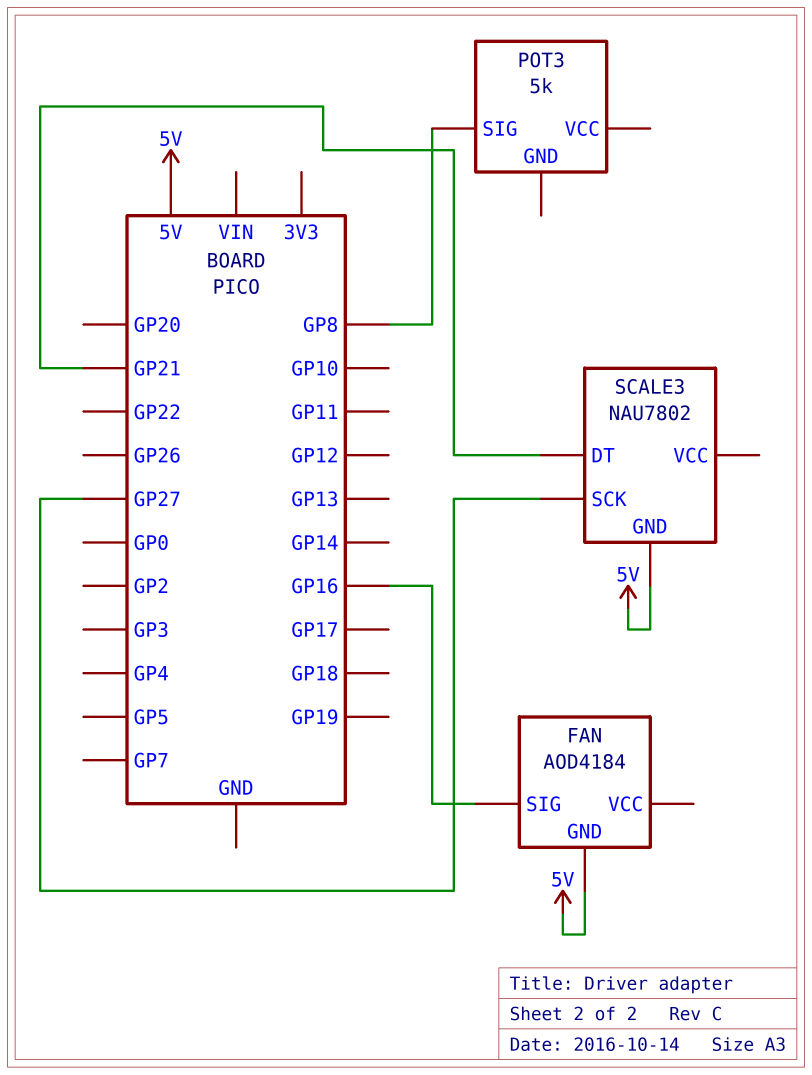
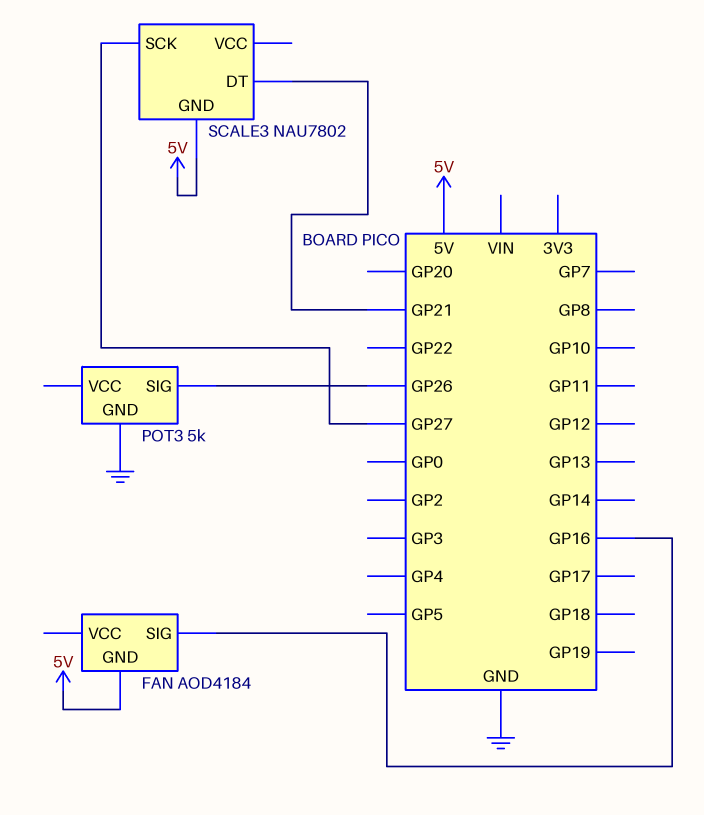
POT3 pin GND: none -> GND
POT3 pin SIG: GP8 -> GP26

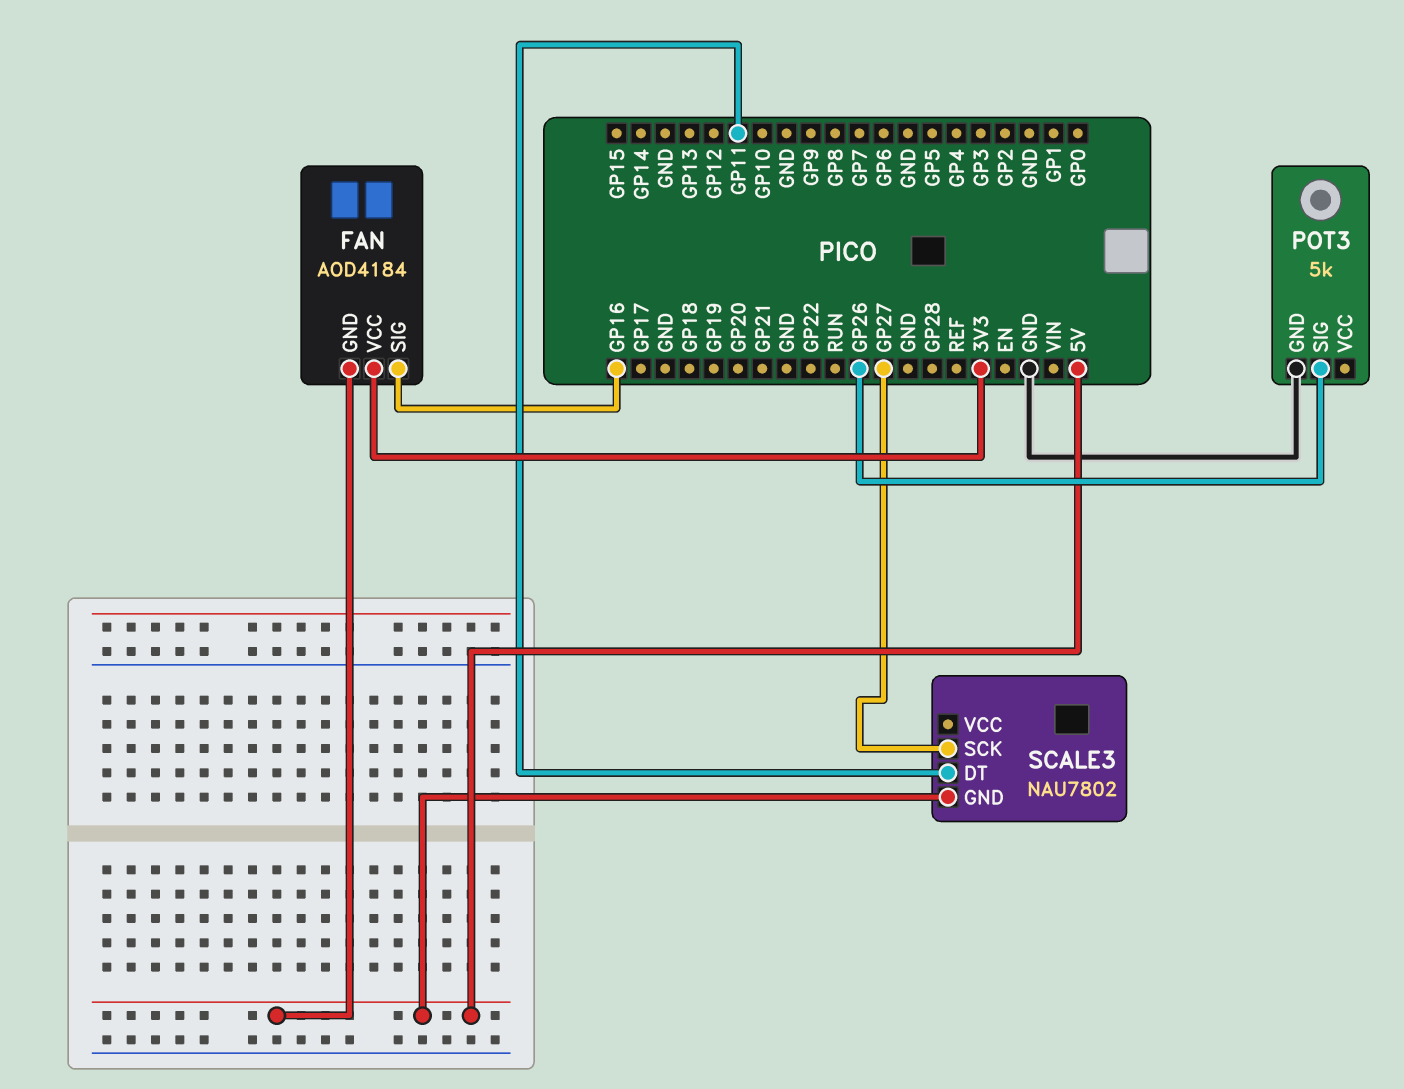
FAN pin VCC: none -> 3V3
SCALE3 pin DT: GP21 -> GP11

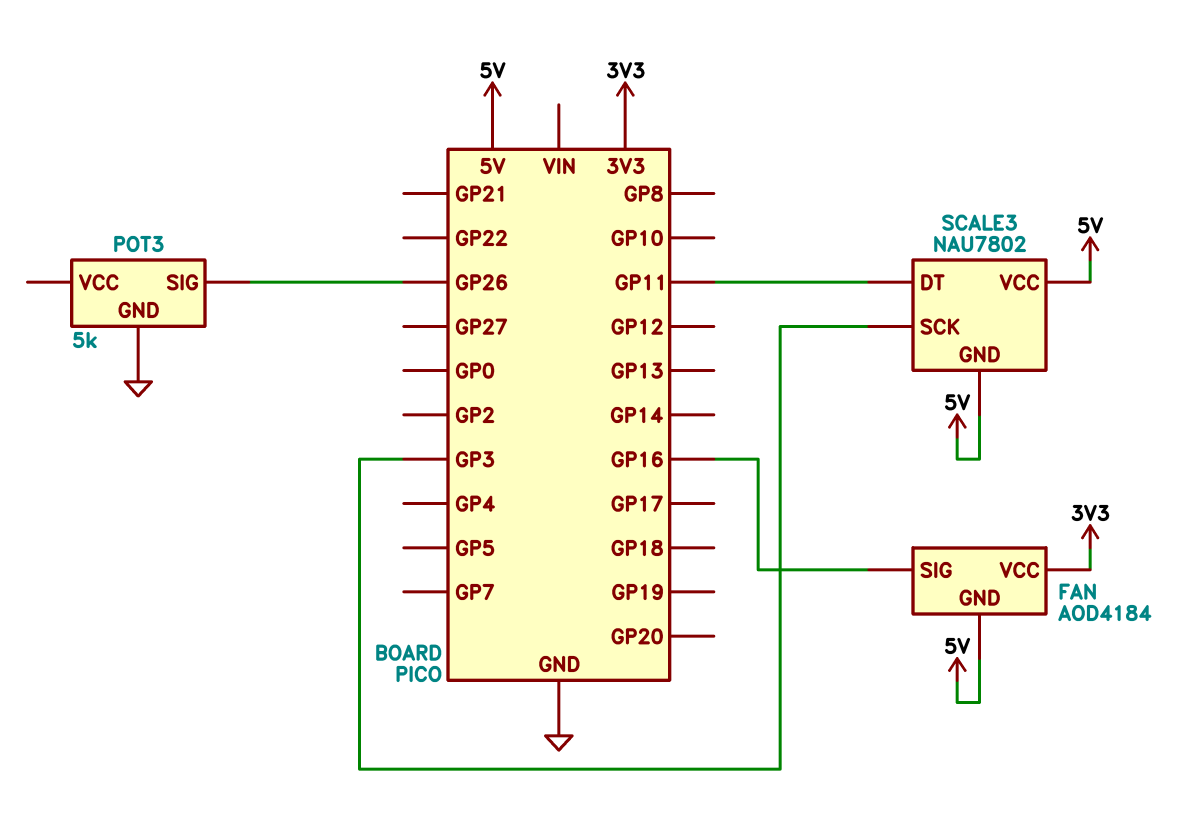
SCALE3 pin SCK: GP27 -> GP3
SCALE3 pin VCC: none -> 5V

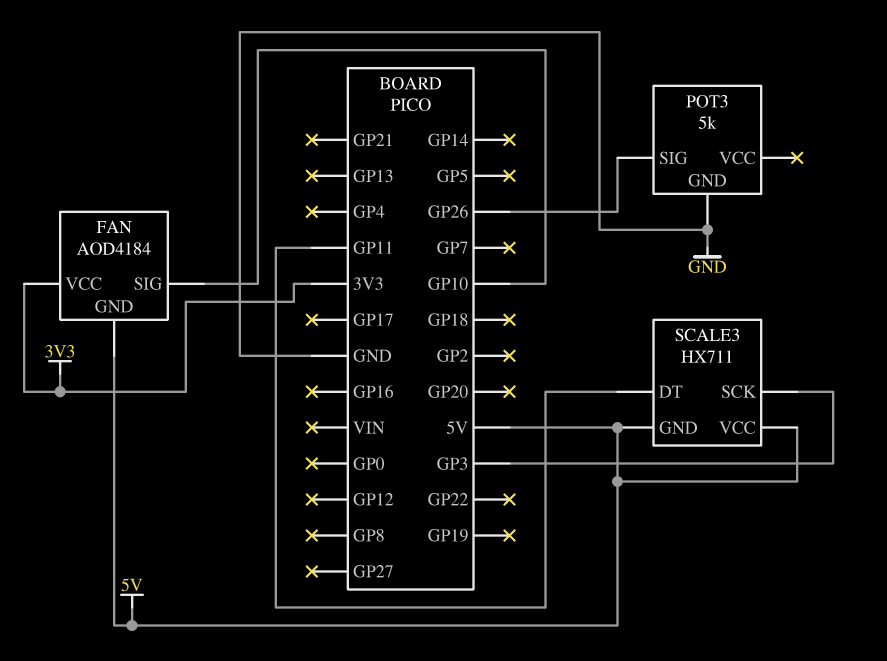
FAN pin SIG: GP16 -> GP10
SCALE3: NAU7802 -> HX711

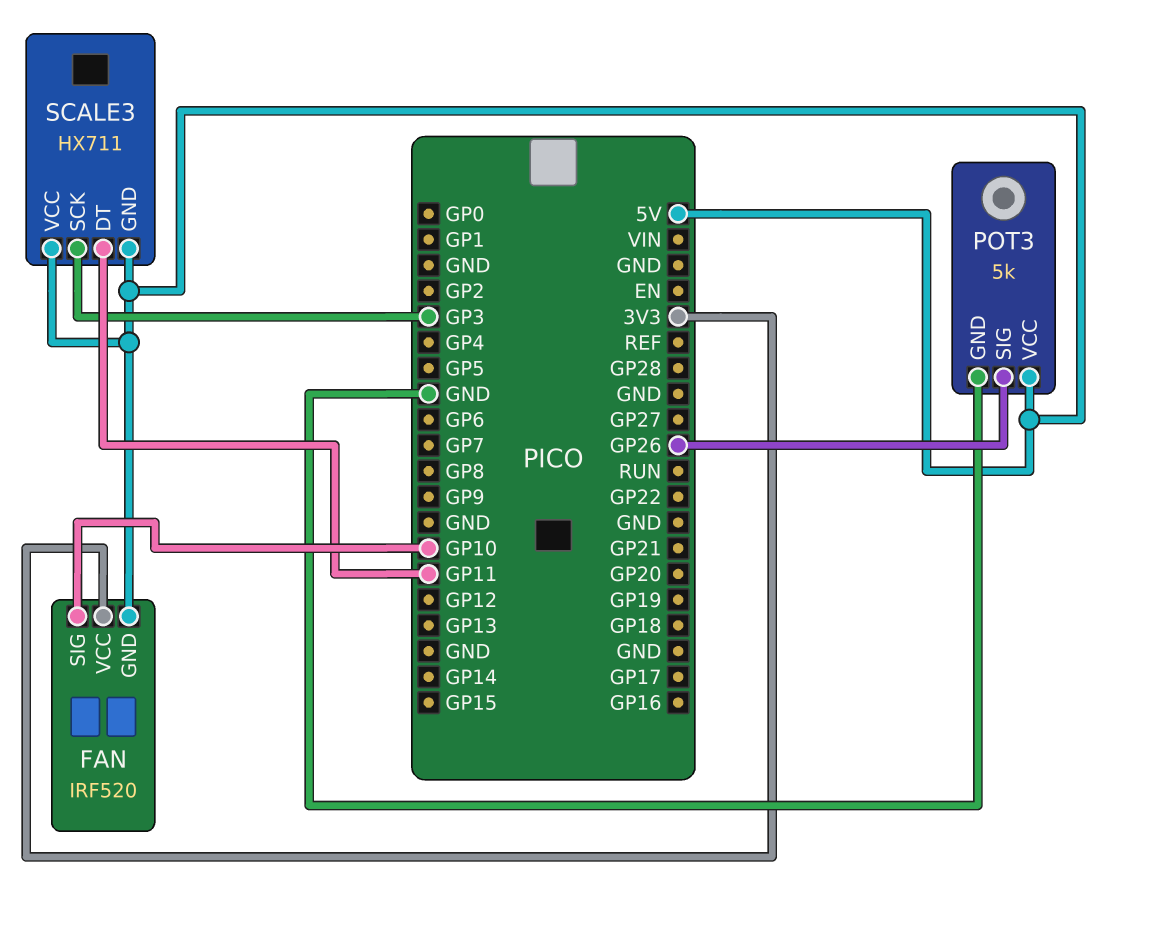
FAN: AOD4184 -> IRF520
POT3 pin VCC: none -> 5V

